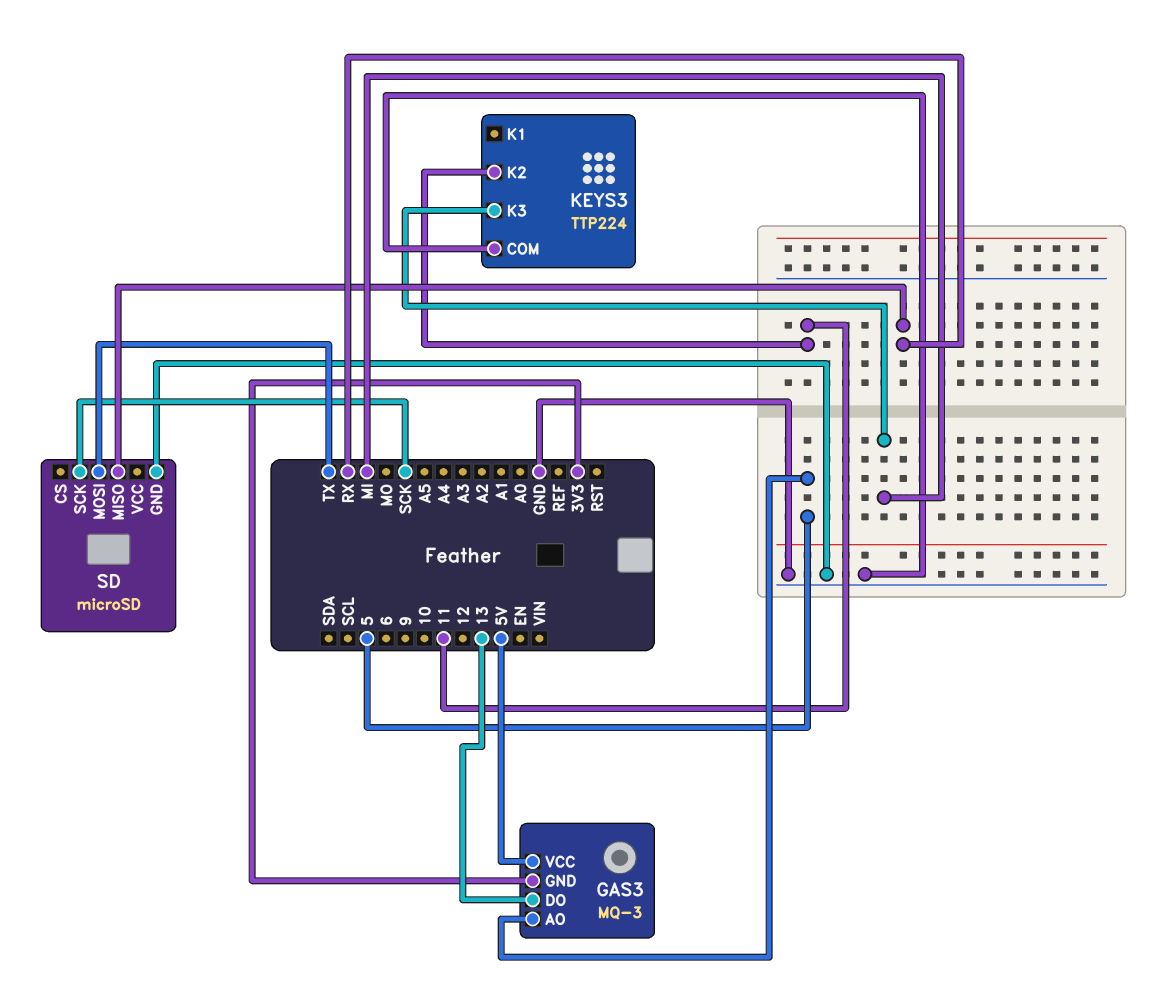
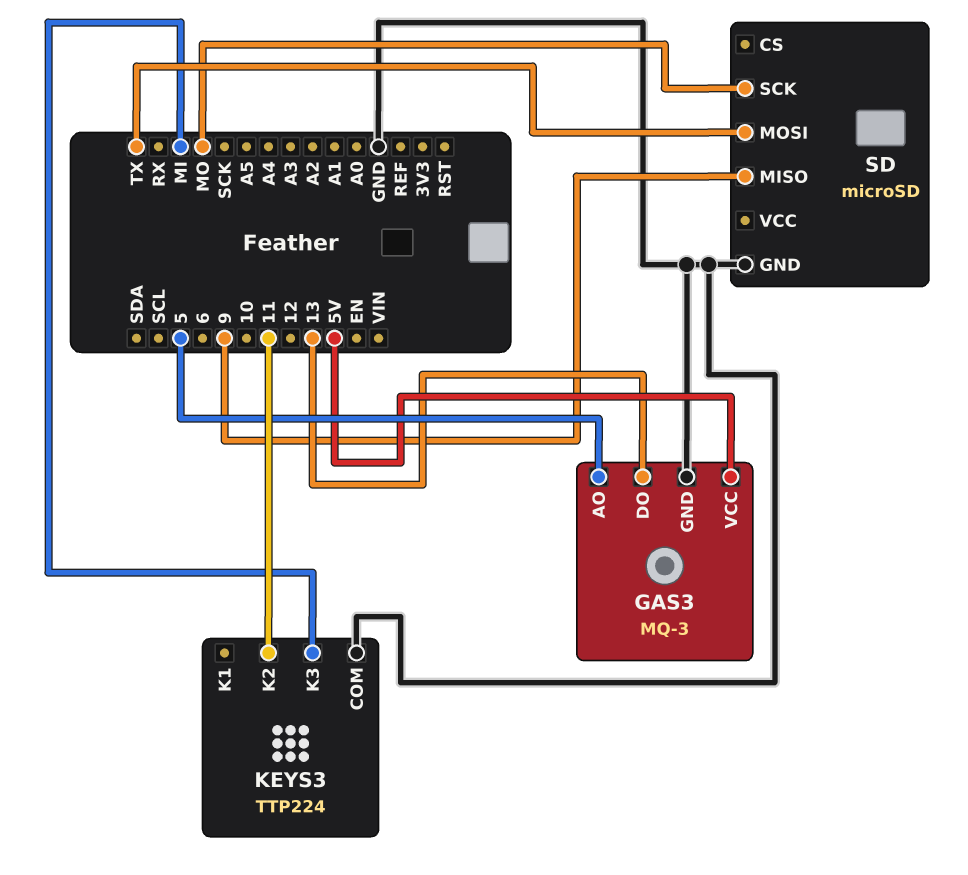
GAS3 pin GND: 3V3 -> GND
SD pin MISO: RX -> 9
SD pin SCK: SCK -> MO

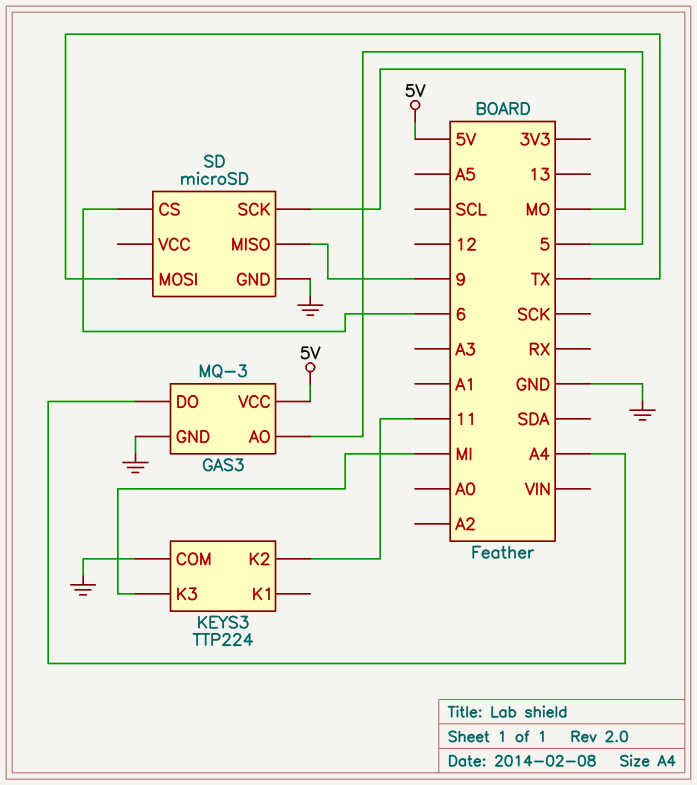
GAS3 pin DO: 13 -> A4
SD pin CS: none -> 6

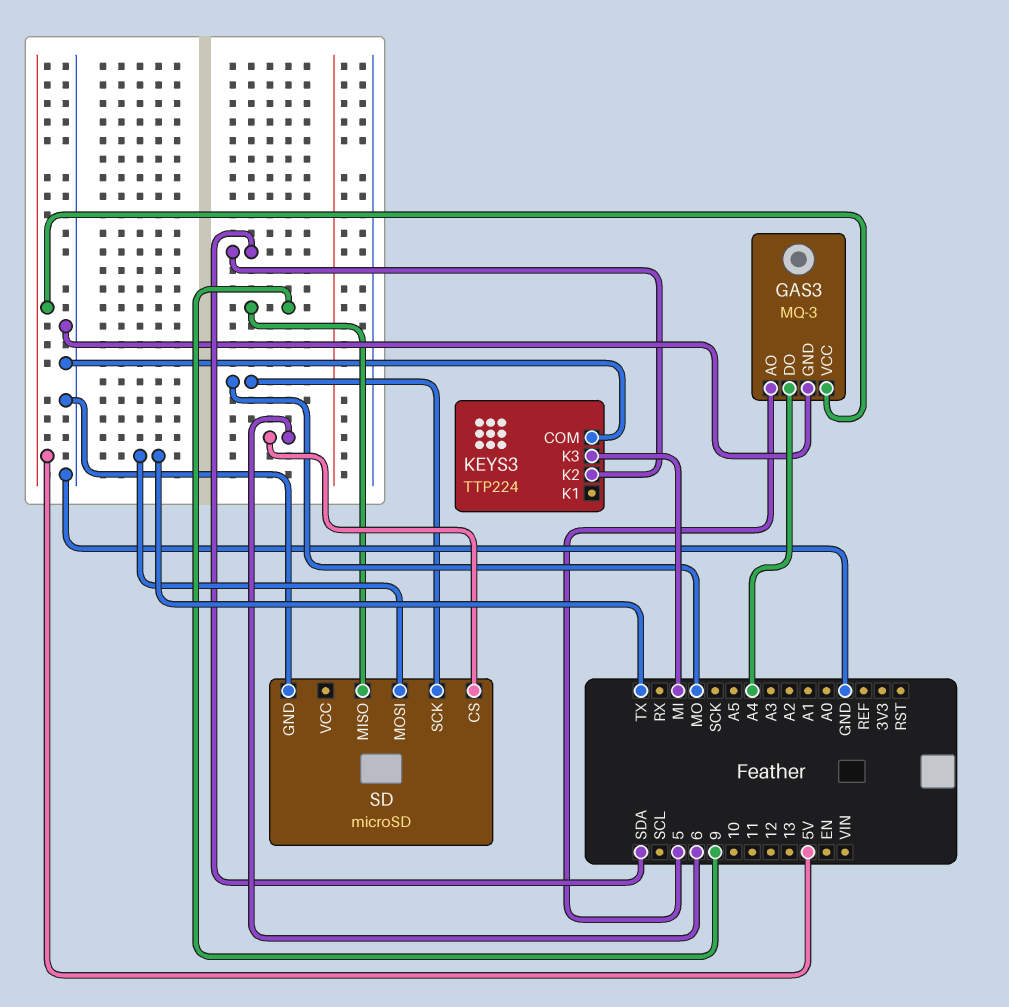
KEYS3 pin K2: 11 -> SDA

